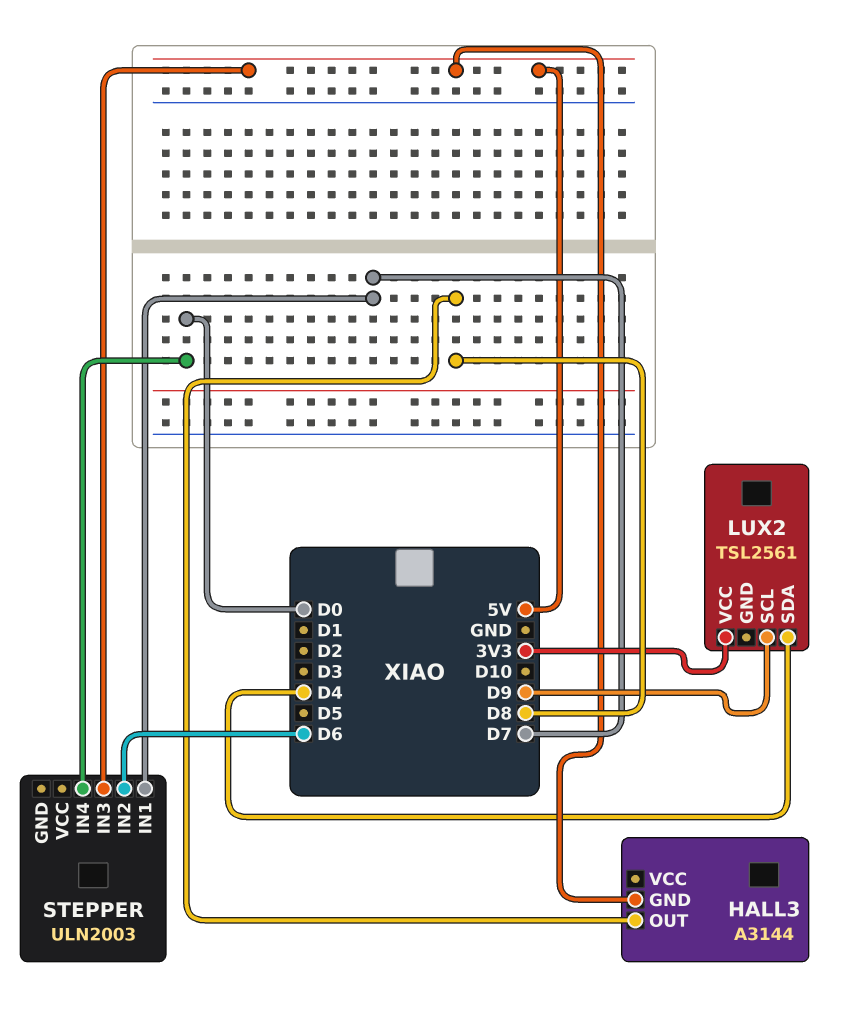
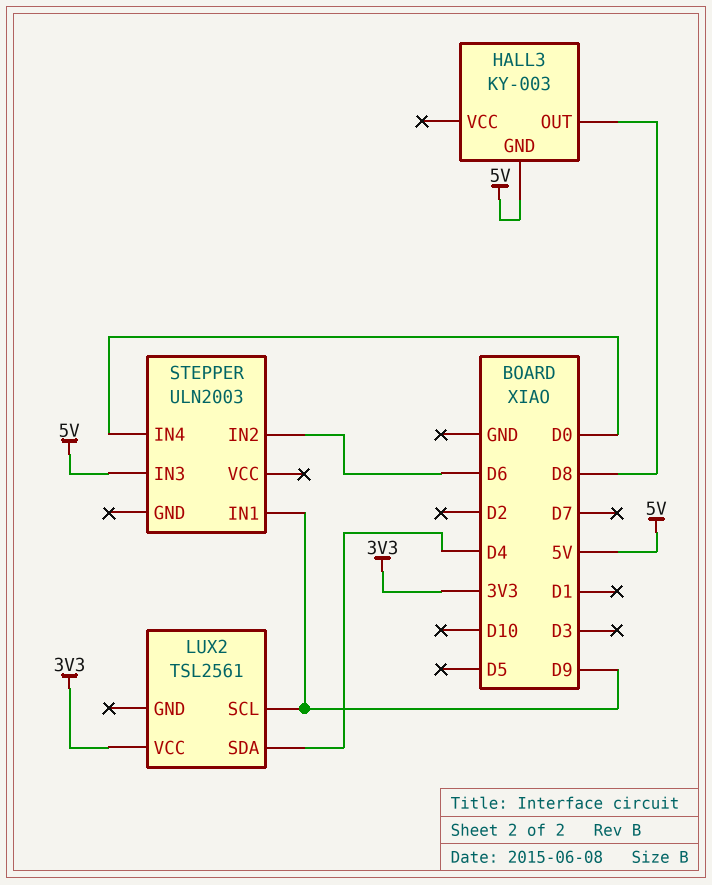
HALL3: A3144 -> KY-003
STEPPER pin IN1: D7 -> D9

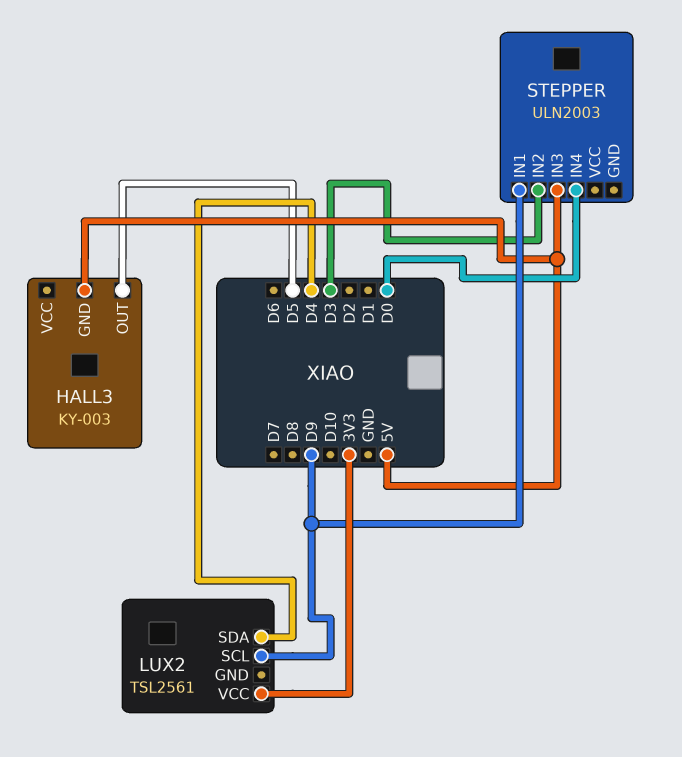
HALL3 pin OUT: D8 -> D5
STEPPER pin IN2: D6 -> D3

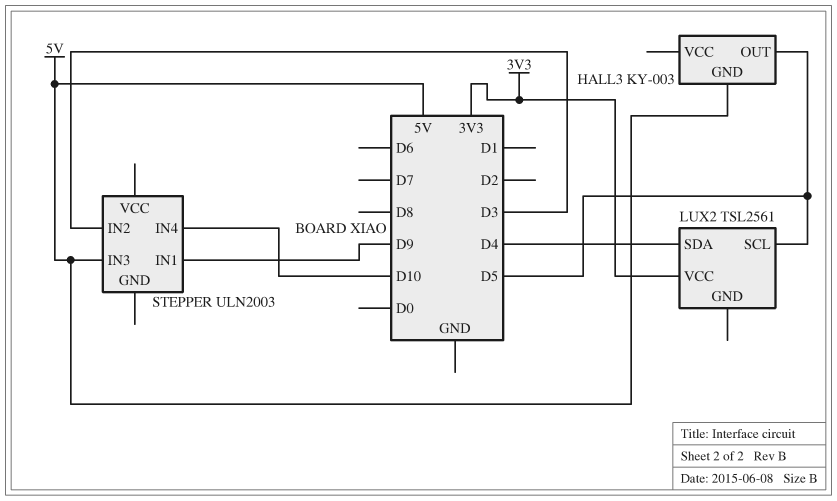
LUX2 pin SCL: D9 -> D5
STEPPER pin IN4: D0 -> D10

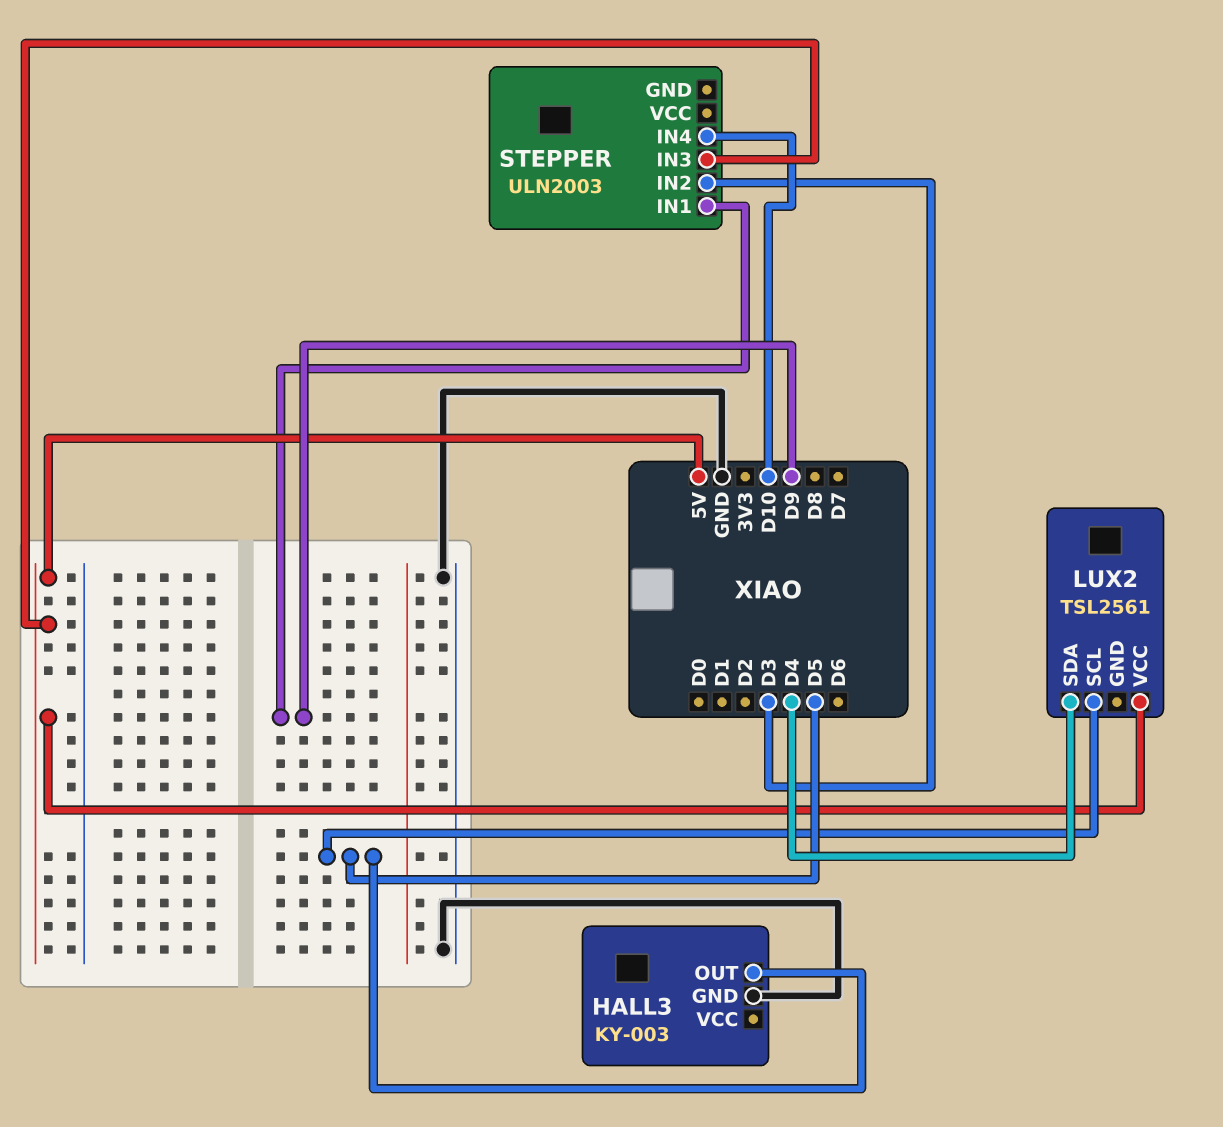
HALL3 pin GND: 5V -> GND
LUX2 pin VCC: 3V3 -> 5V

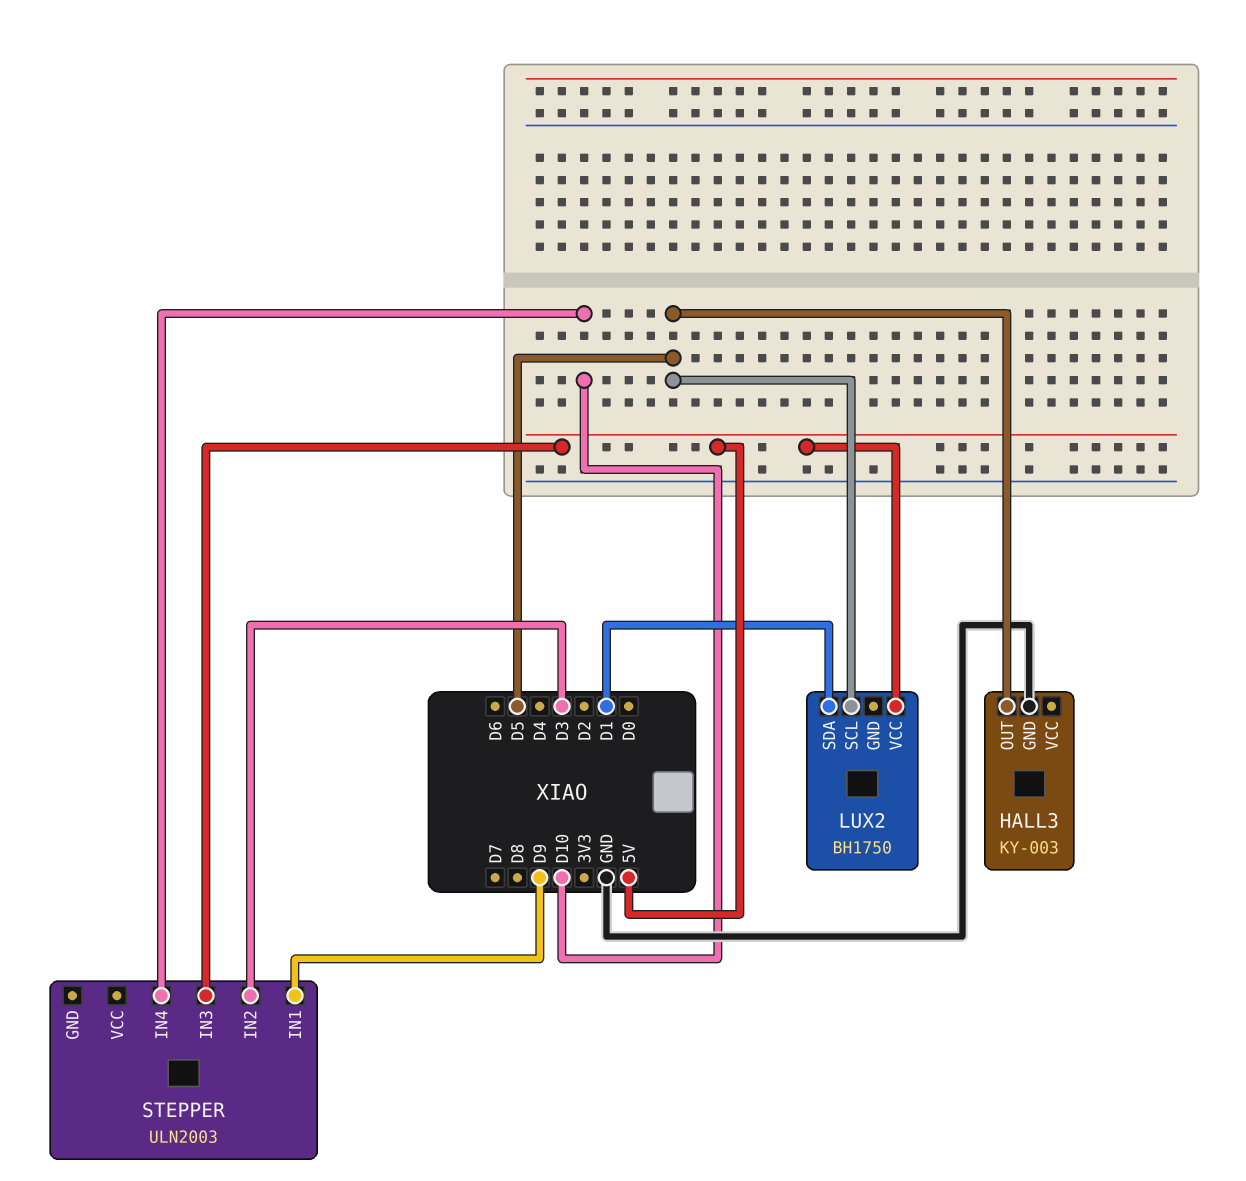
LUX2: TSL2561 -> BH1750
LUX2 pin SDA: D4 -> D1

